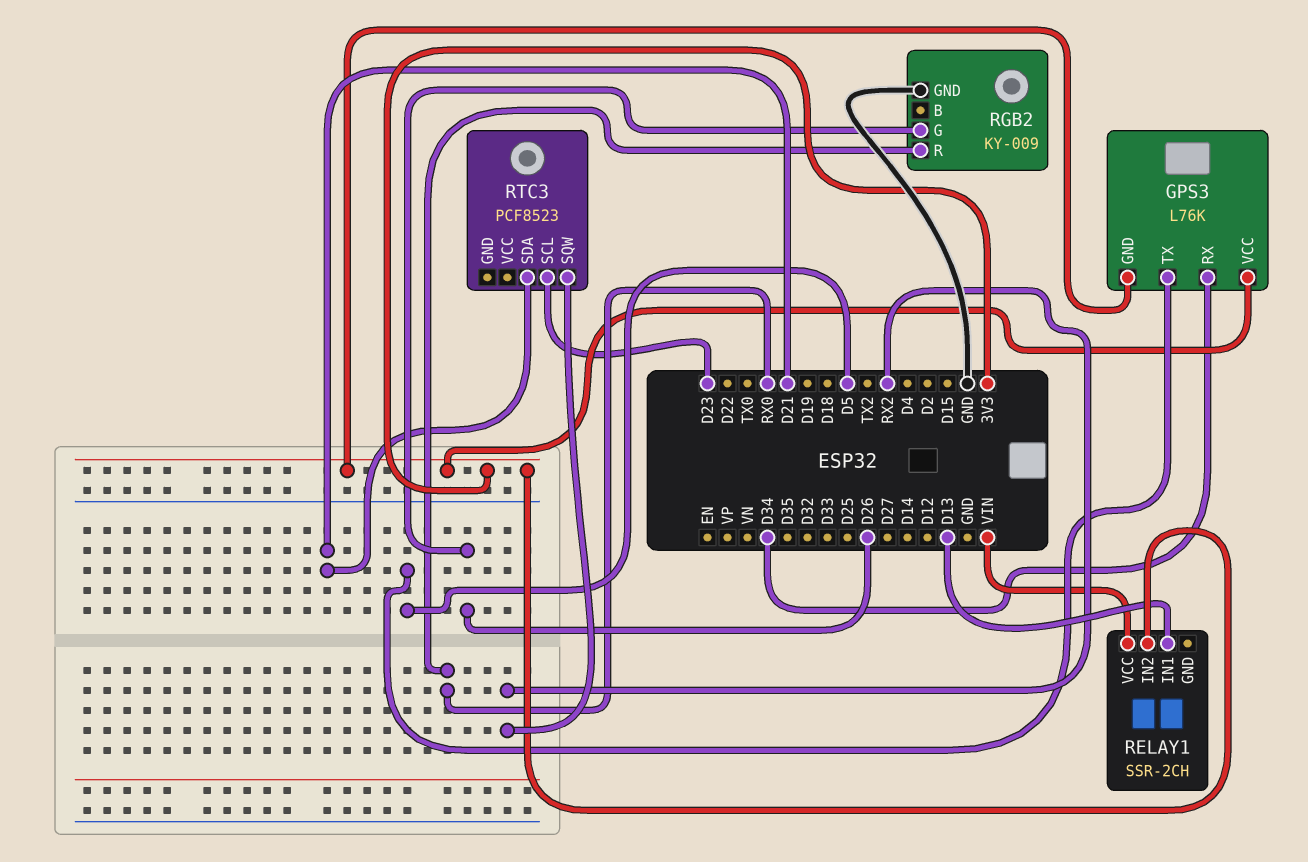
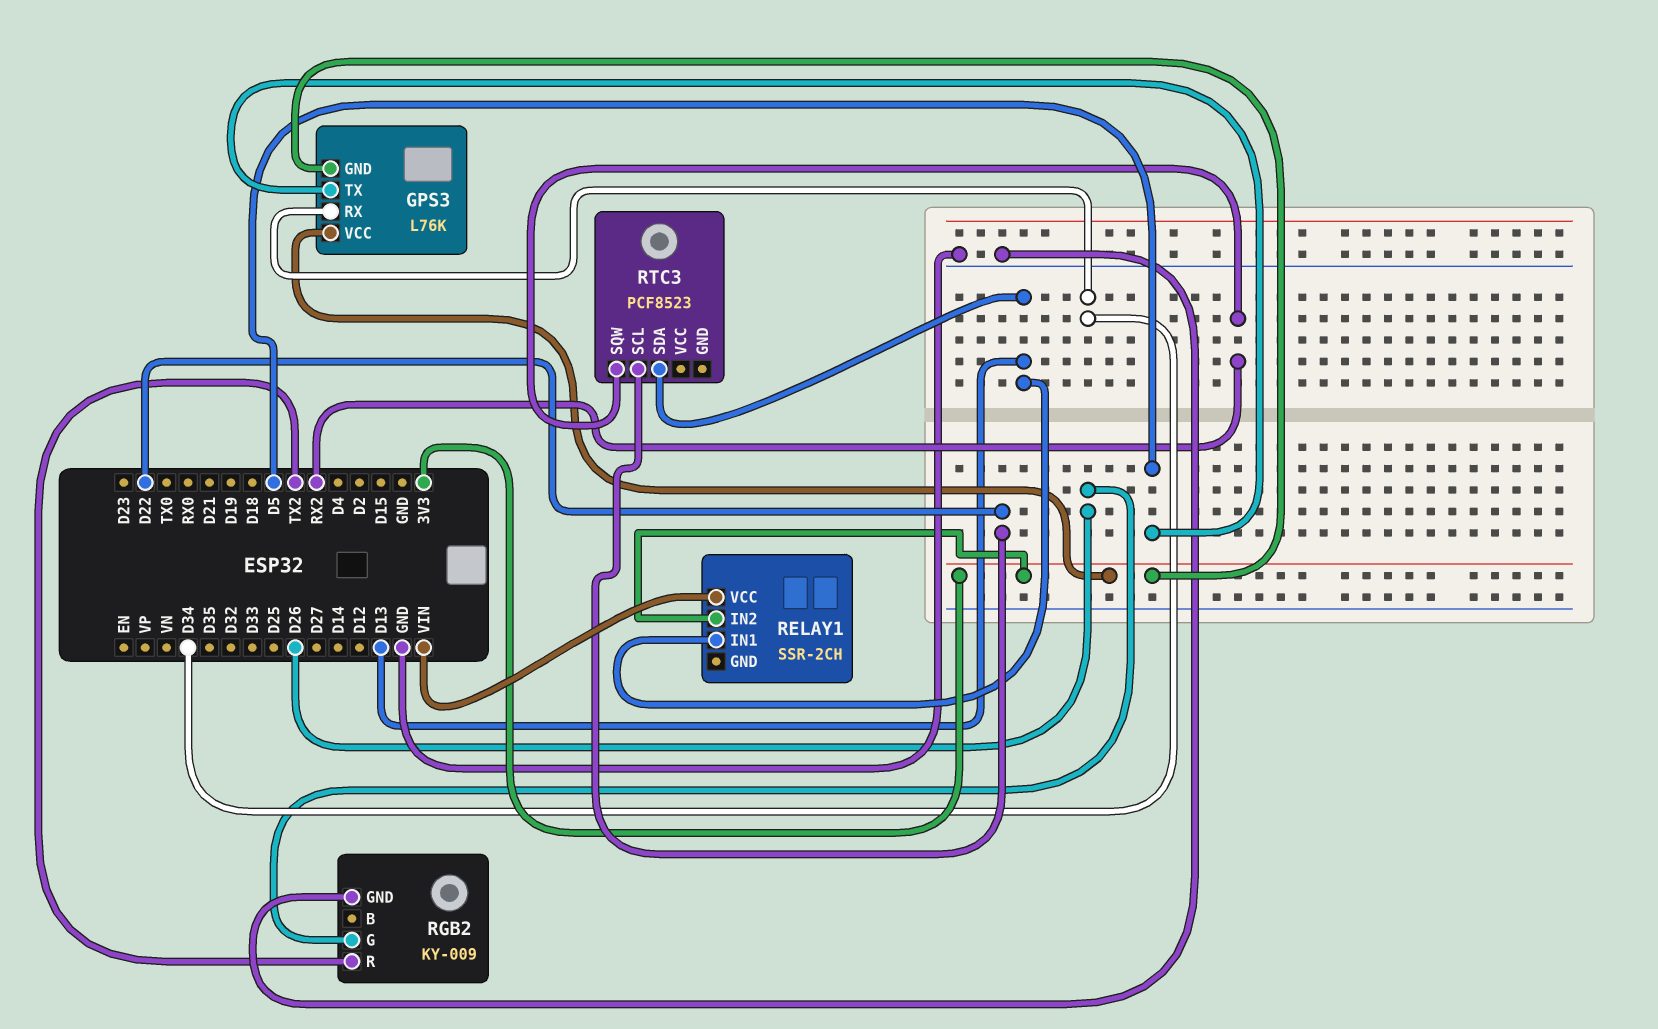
RGB2 pin R: RX0 -> TX2
RTC3 pin SCL: D23 -> D22
RTC3 pin SDA: D21 -> D13

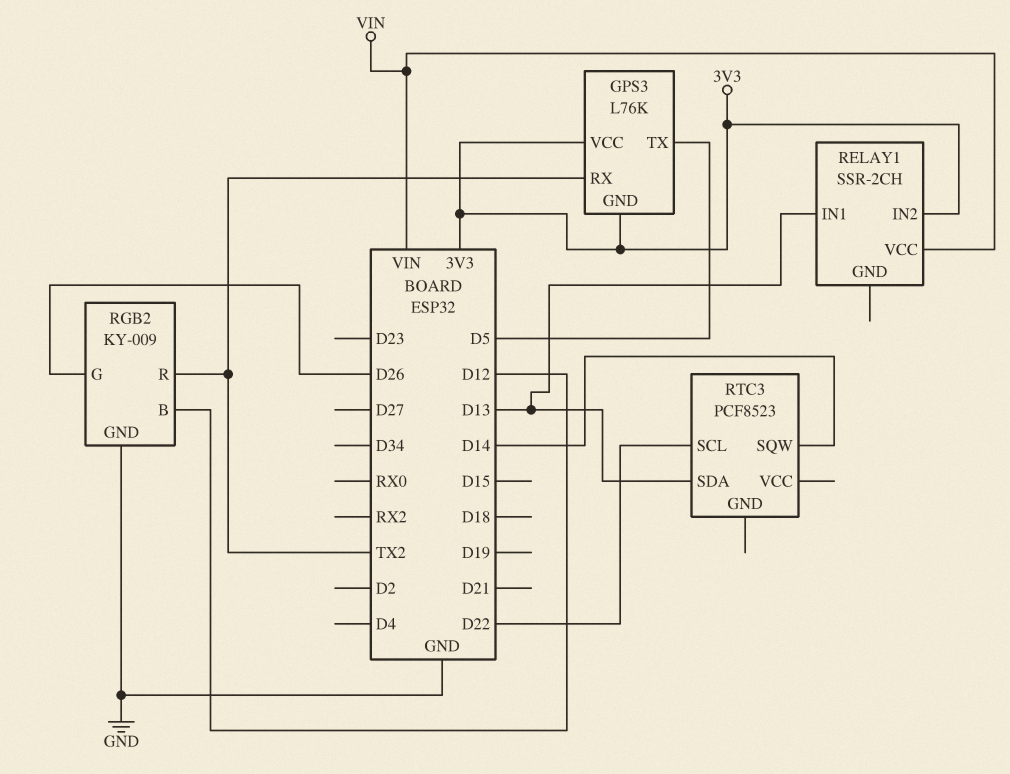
GPS3 pin RX: D34 -> TX2
RGB2 pin B: none -> D12
RTC3 pin SQW: RX2 -> D14

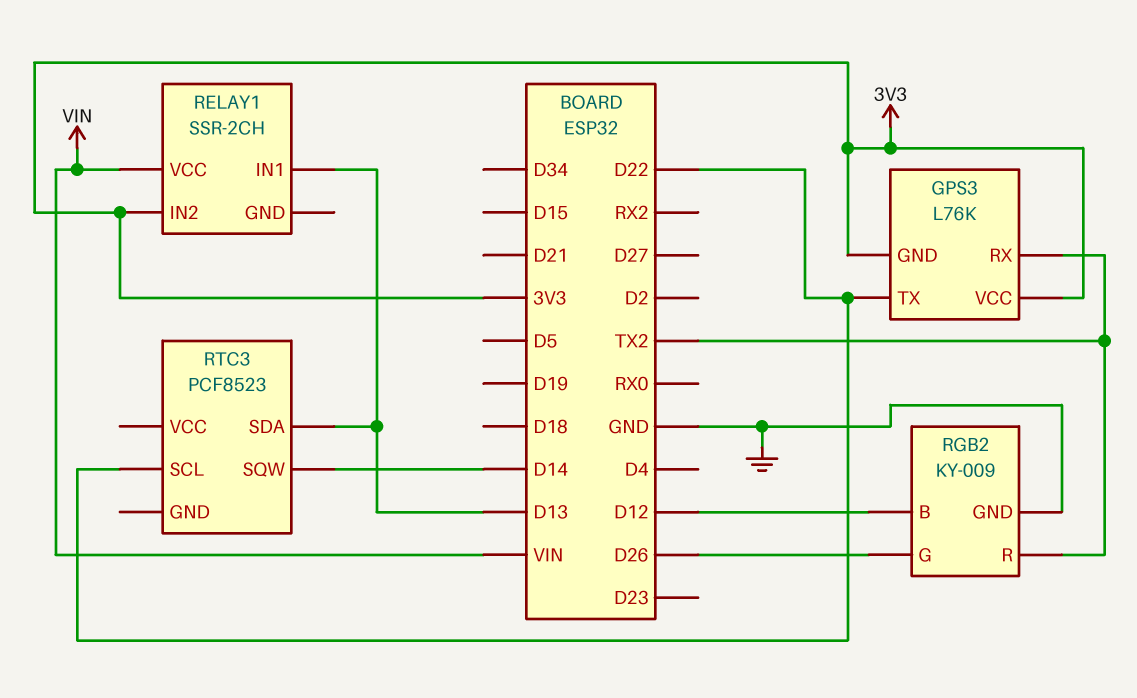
GPS3 pin TX: D5 -> D22

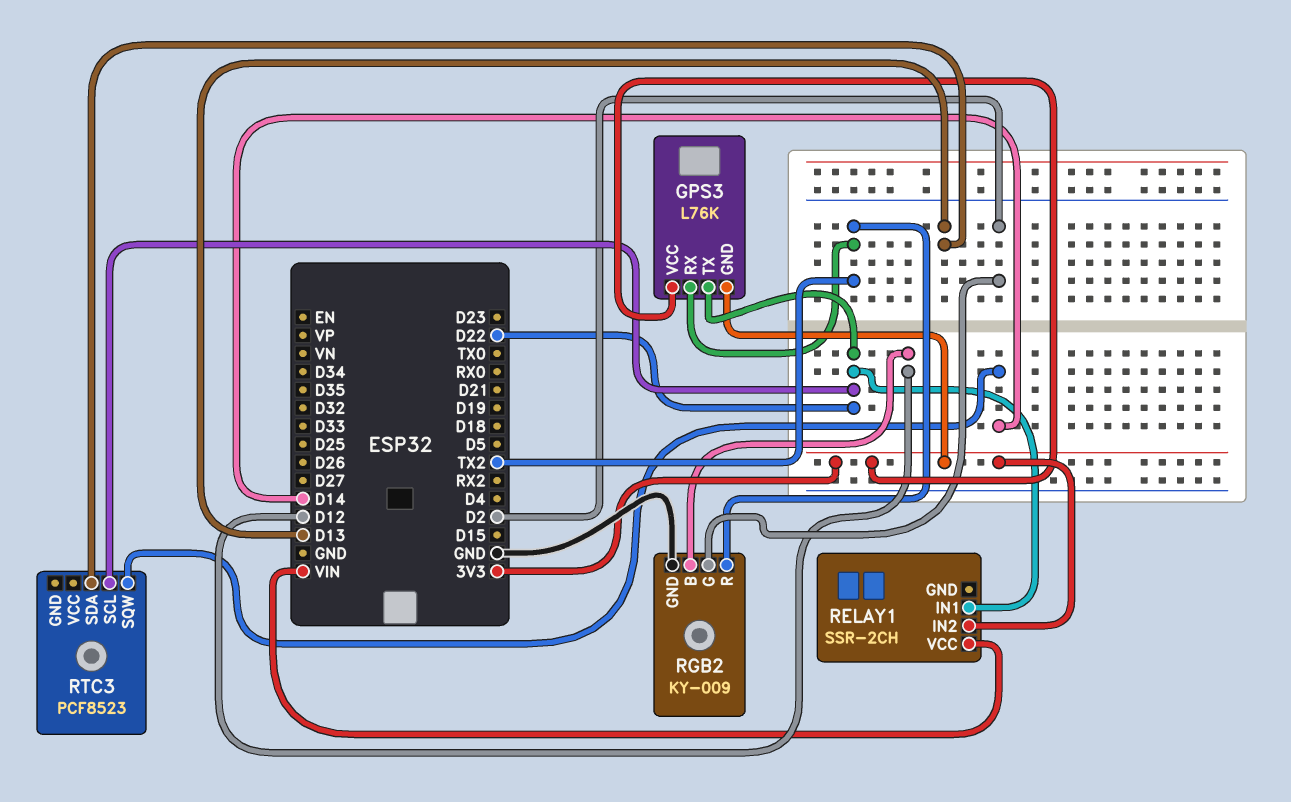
RELAY1 pin IN1: D13 -> D22
RGB2 pin G: D26 -> D2

